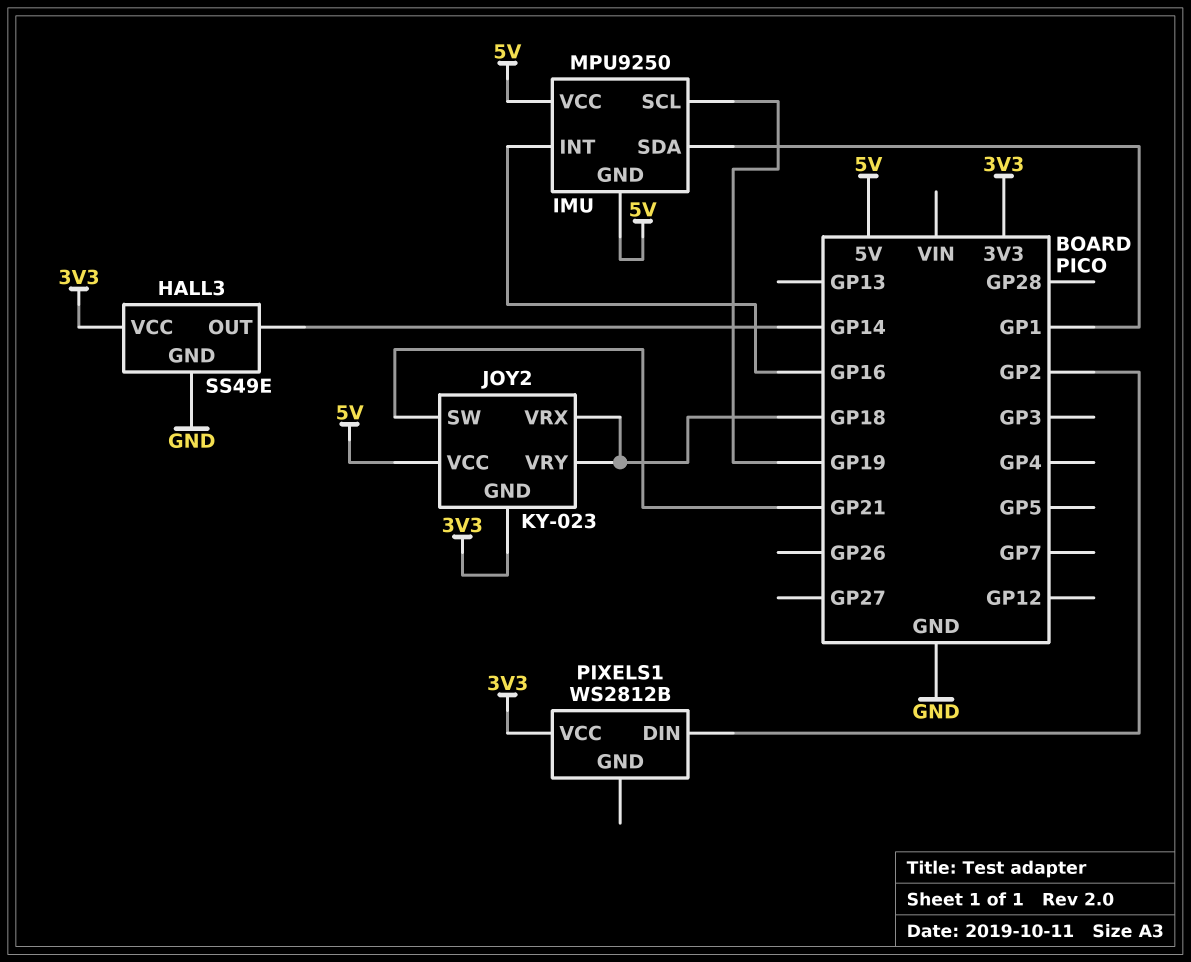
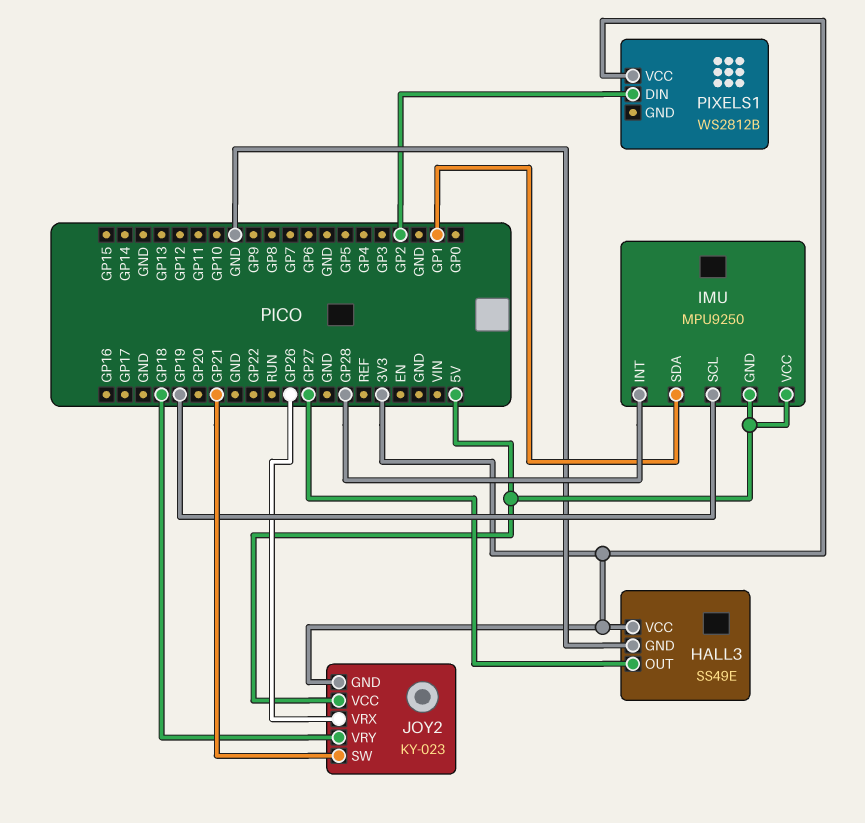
HALL3 pin OUT: GP14 -> GP27
IMU pin INT: GP16 -> GP28
JOY2 pin VRX: GP18 -> GP26

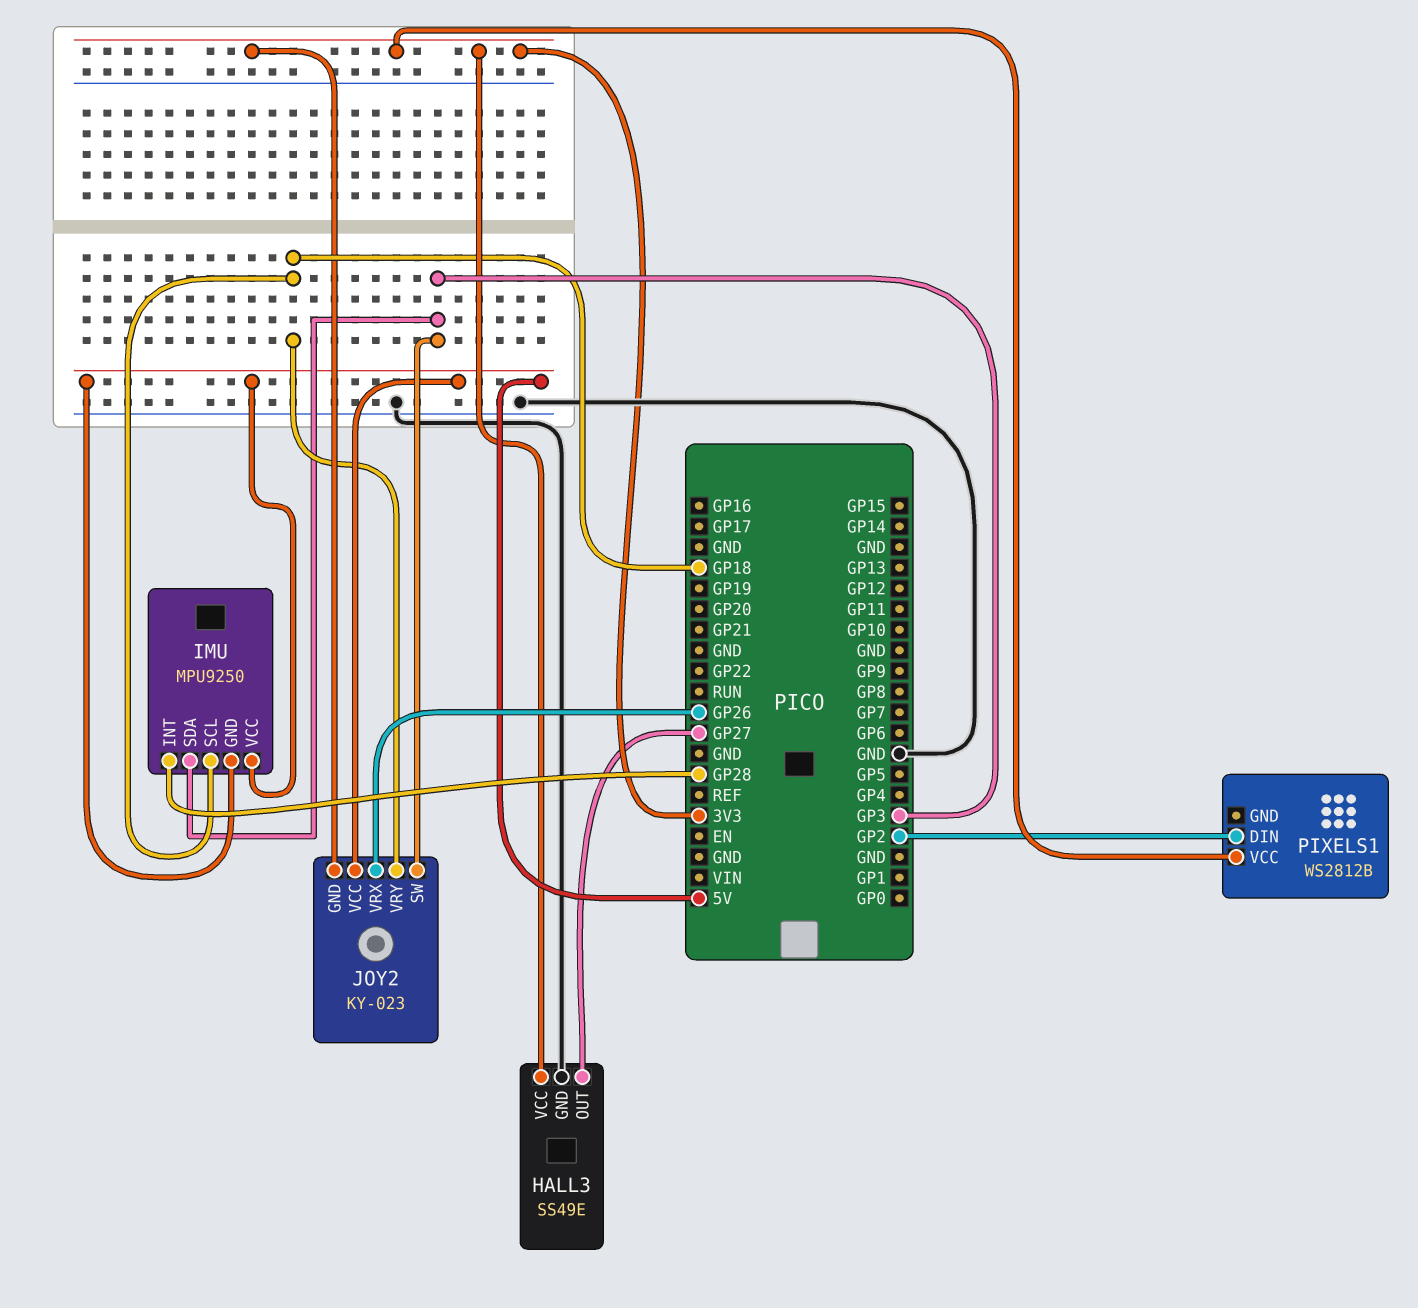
IMU pin SCL: GP19 -> GP18
IMU pin SDA: GP1 -> GP3
JOY2 pin SW: GP21 -> GP3

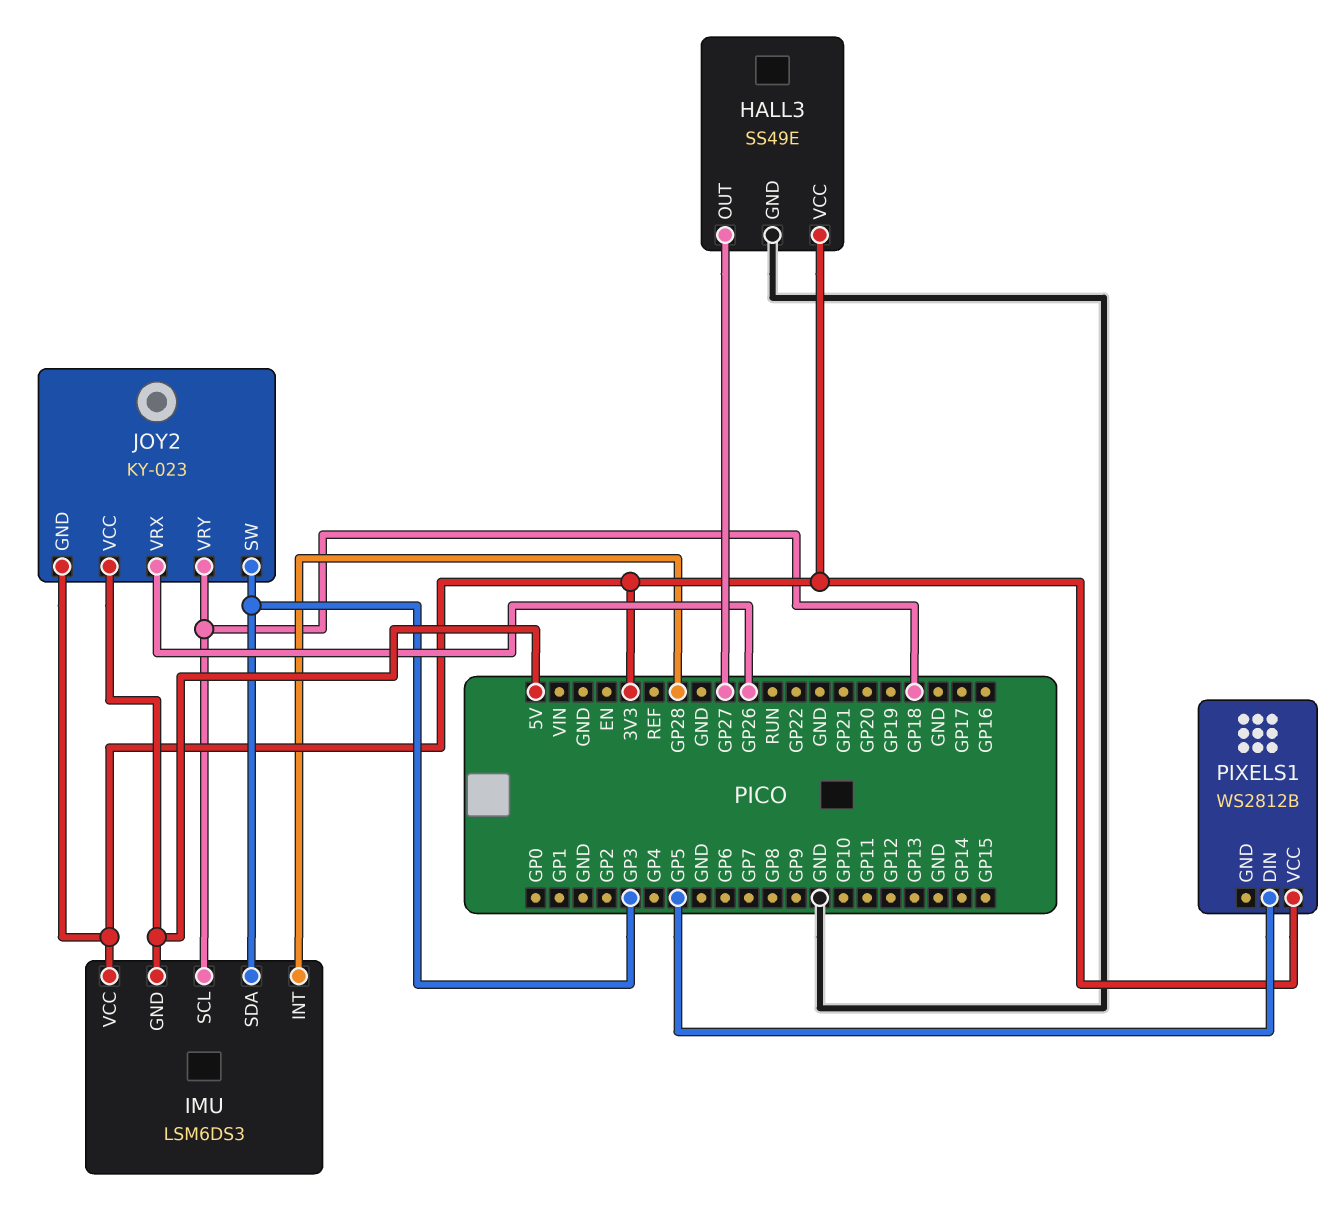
IMU: MPU9250 -> LSM6DS3
IMU pin VCC: 5V -> 3V3
PIXELS1 pin DIN: GP2 -> GP5

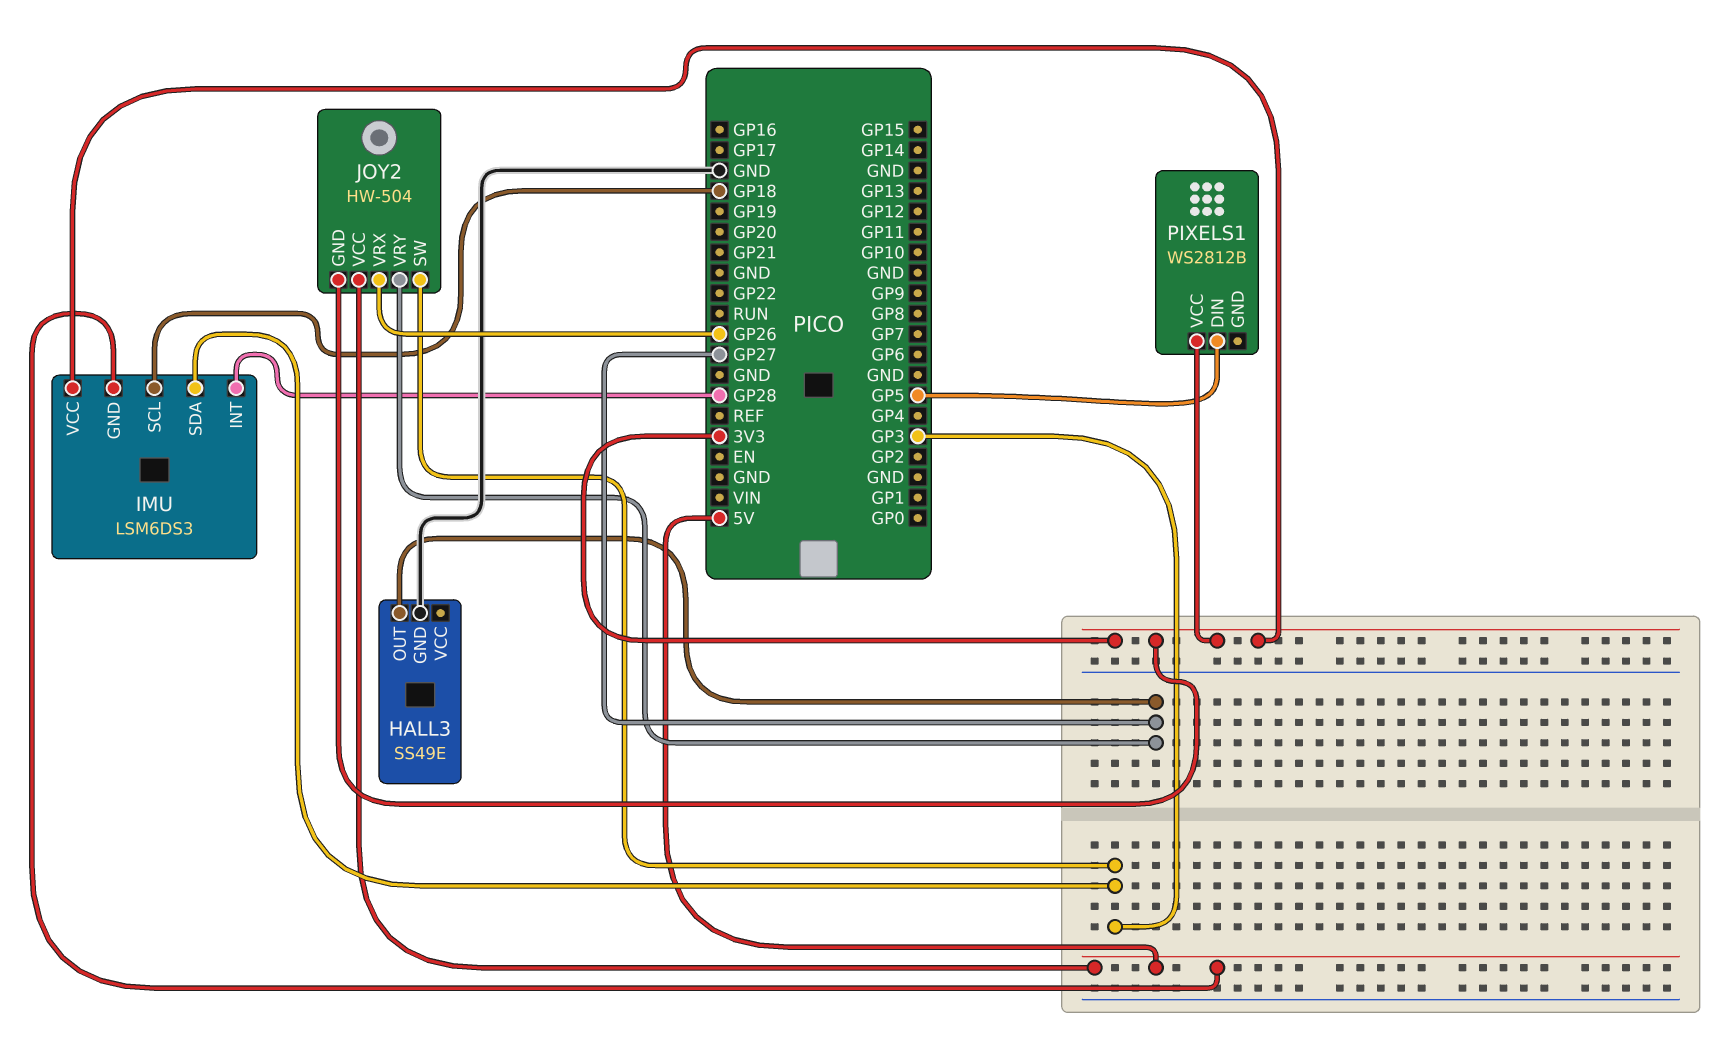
HALL3 pin VCC: 3V3 -> none
JOY2: KY-023 -> HW-504
JOY2 pin VRY: GP18 -> GP27

